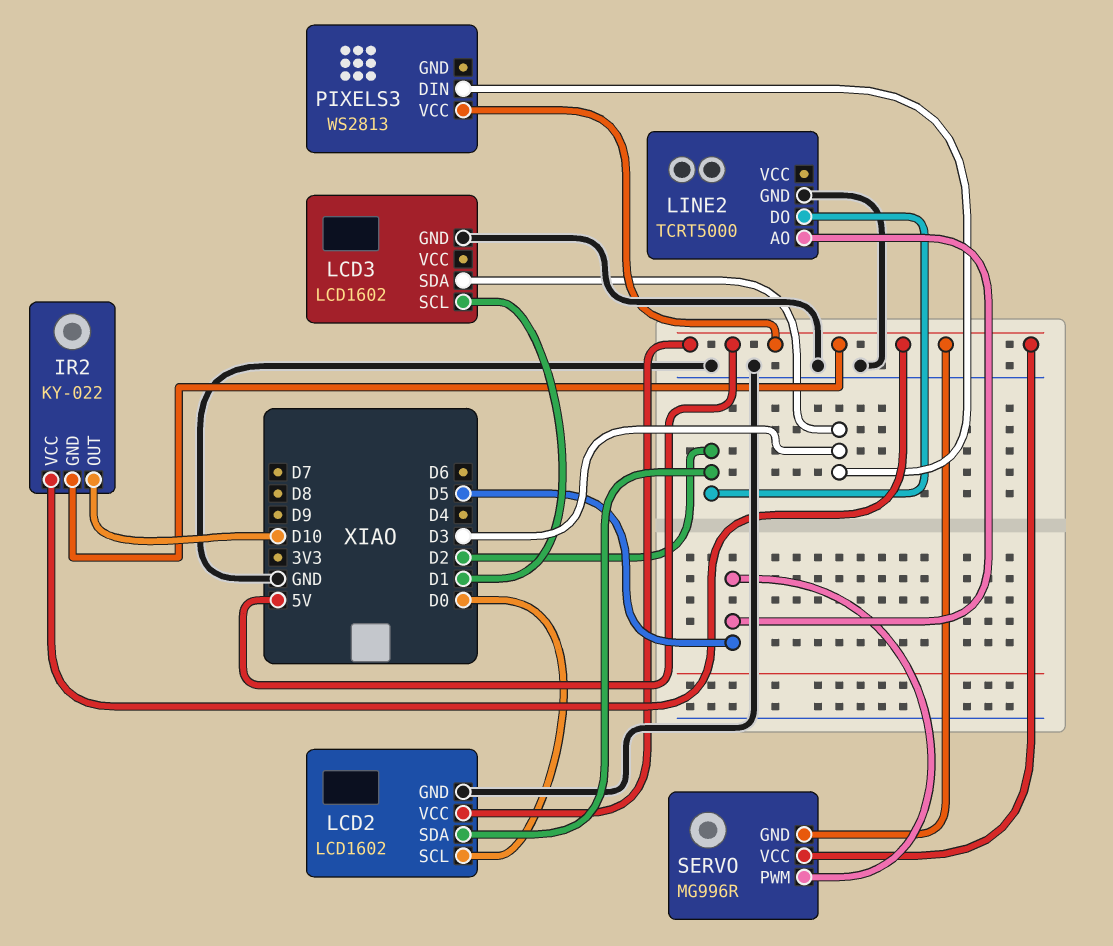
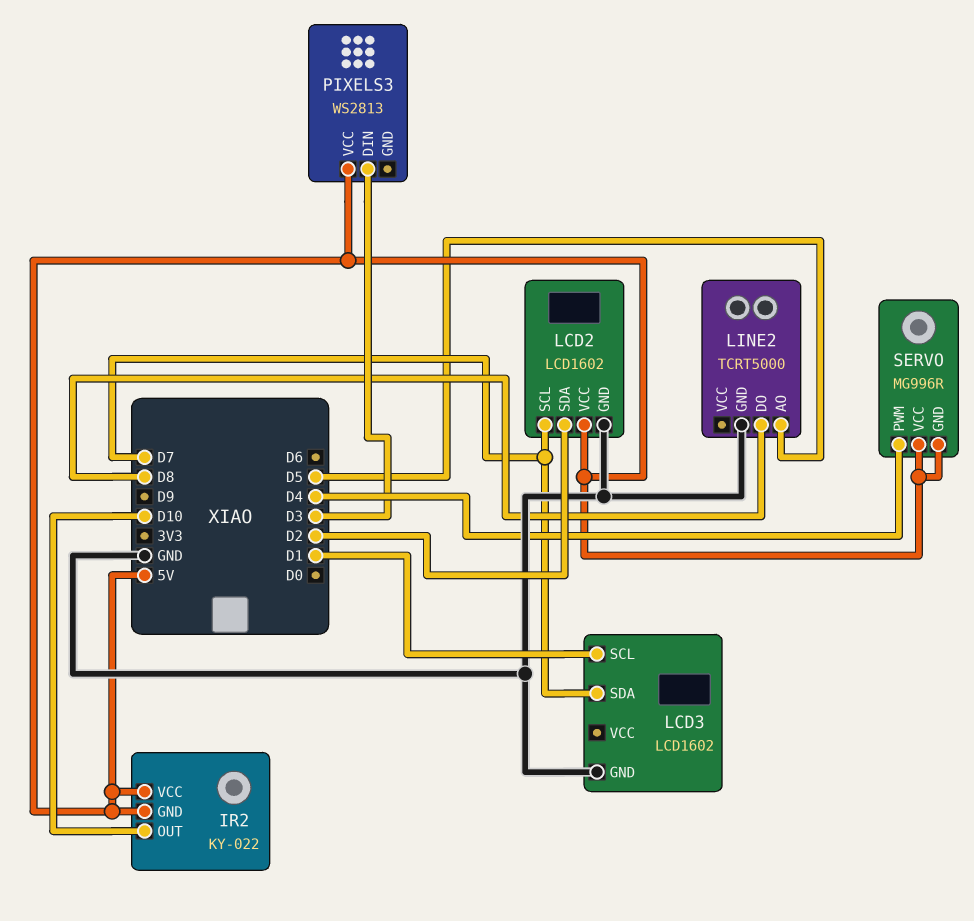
LCD2 pin SCL: D0 -> D7
LCD3 pin SDA: D3 -> D7
LINE2 pin DO: D2 -> D8
SERVO pin PWM: D5 -> D4

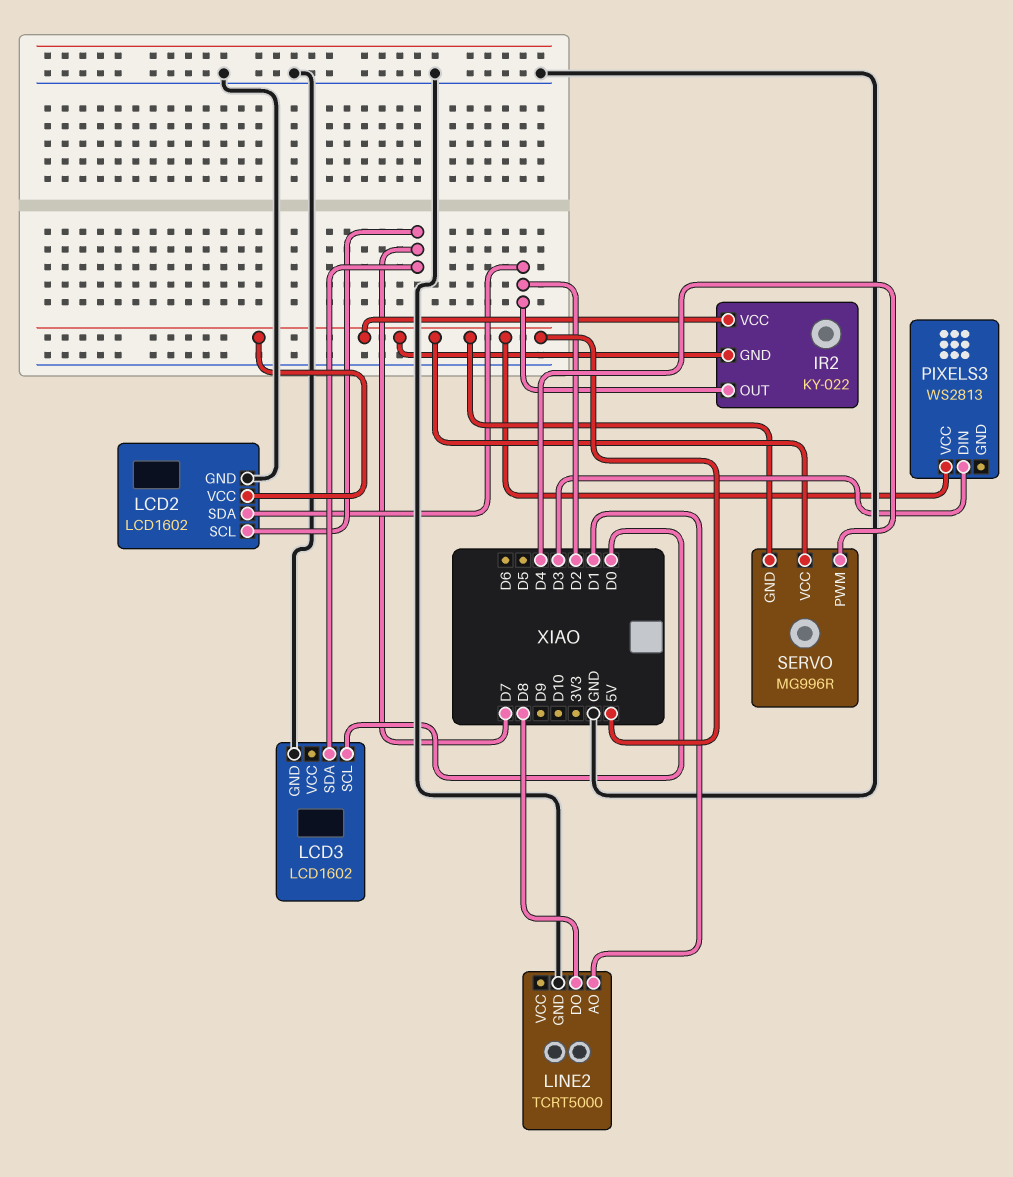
IR2 pin OUT: D10 -> D2
LCD3 pin SCL: D1 -> D0
LINE2 pin AO: D5 -> D1

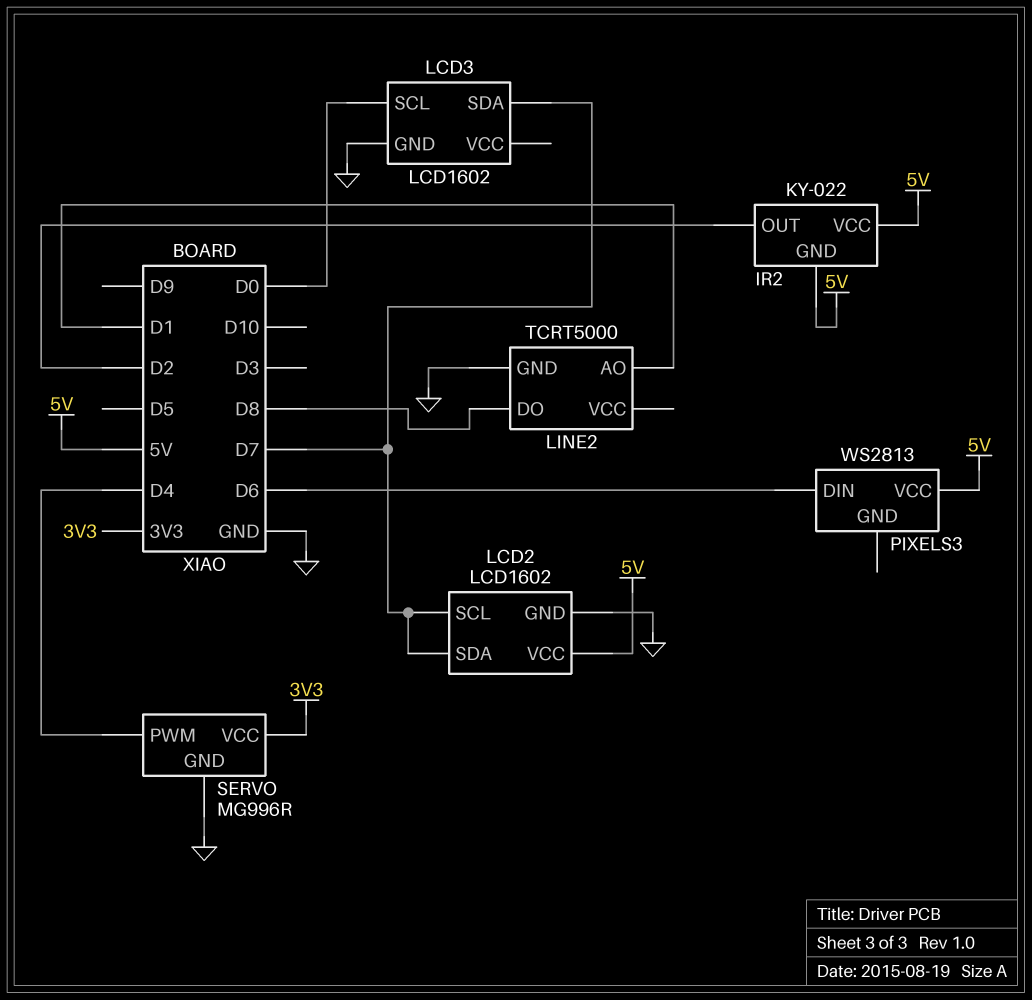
LCD2 pin SDA: D2 -> D7
PIXELS3 pin DIN: D3 -> D6
SERVO pin GND: 5V -> GND
SERVO pin VCC: 5V -> 3V3

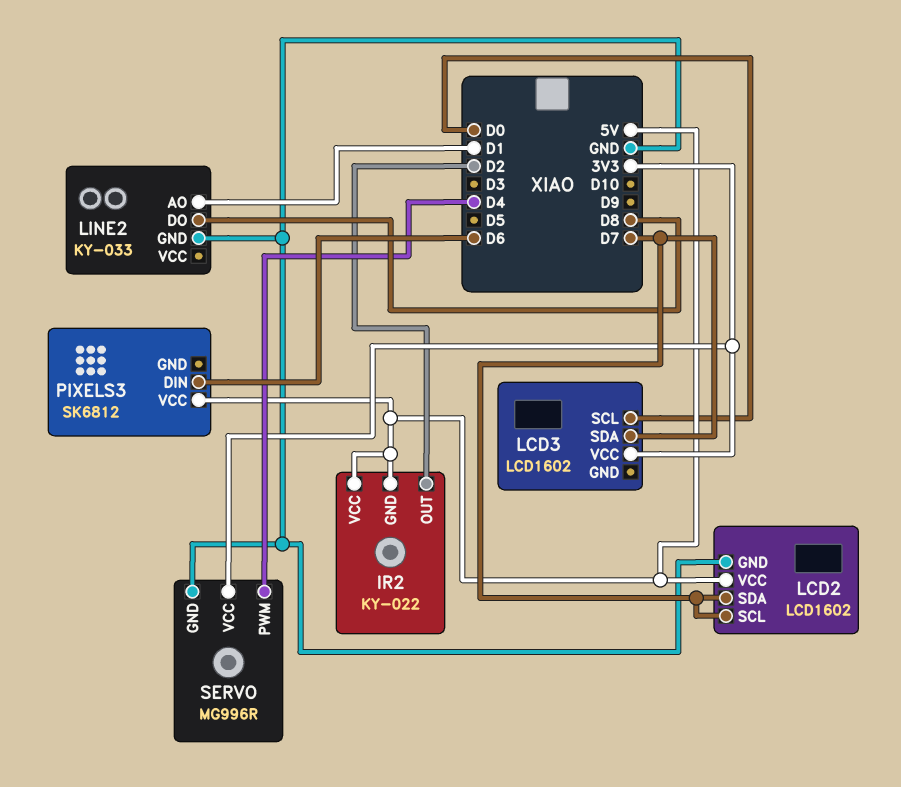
LCD3 pin GND: GND -> none
LCD3 pin VCC: none -> 3V3
LINE2: TCRT5000 -> KY-033
PIXELS3: WS2813 -> SK6812

